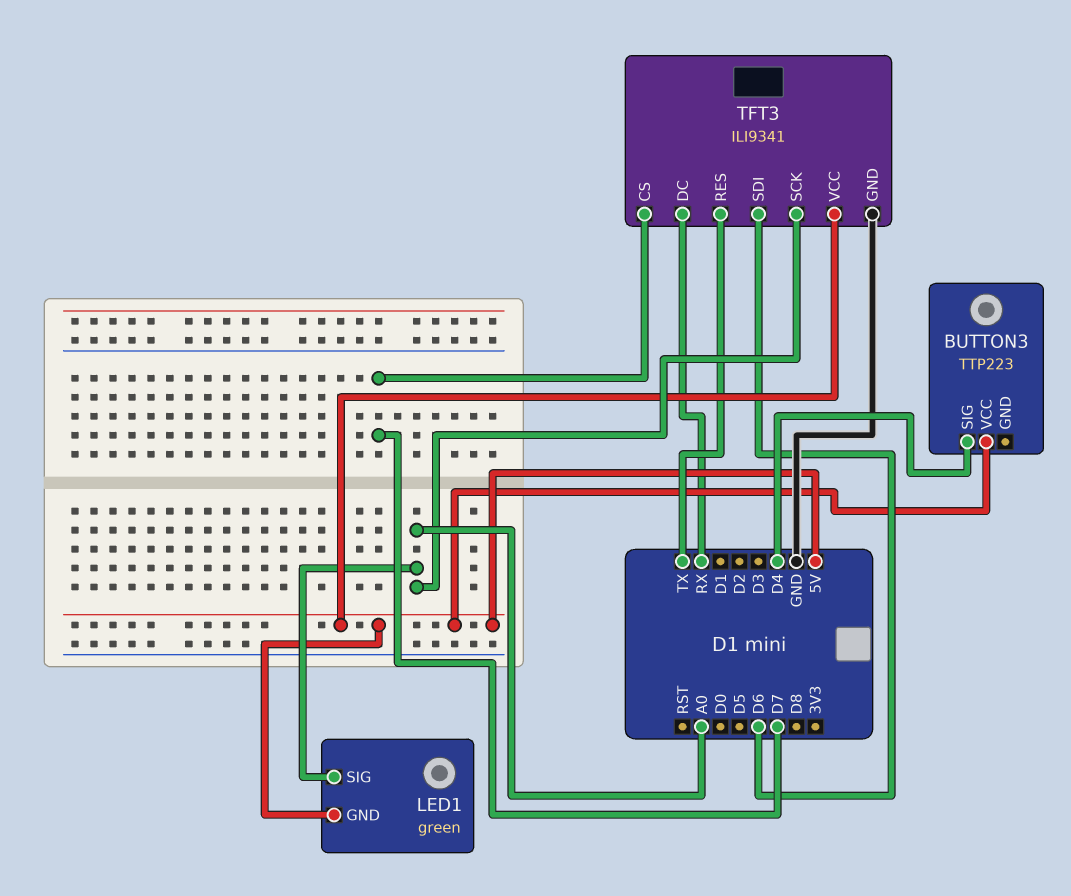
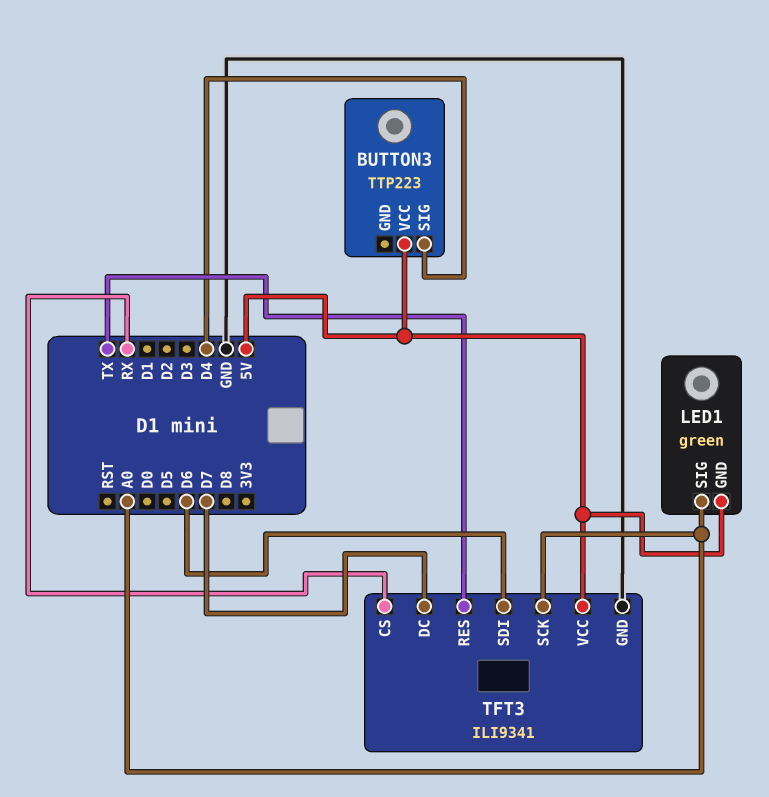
TFT3 pin CS: D7 -> RX
TFT3 pin DC: RX -> D7

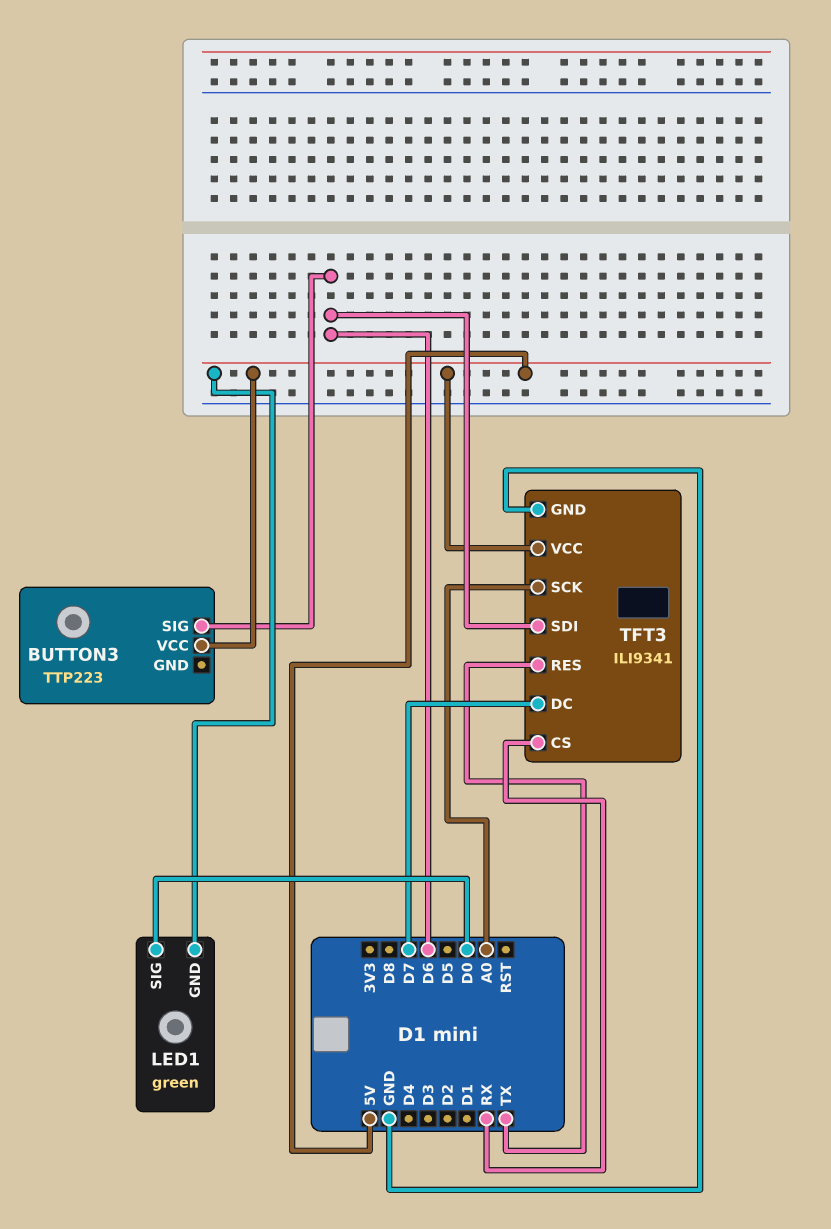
BUTTON3 pin SIG: D4 -> D6
LED1 pin SIG: A0 -> D0

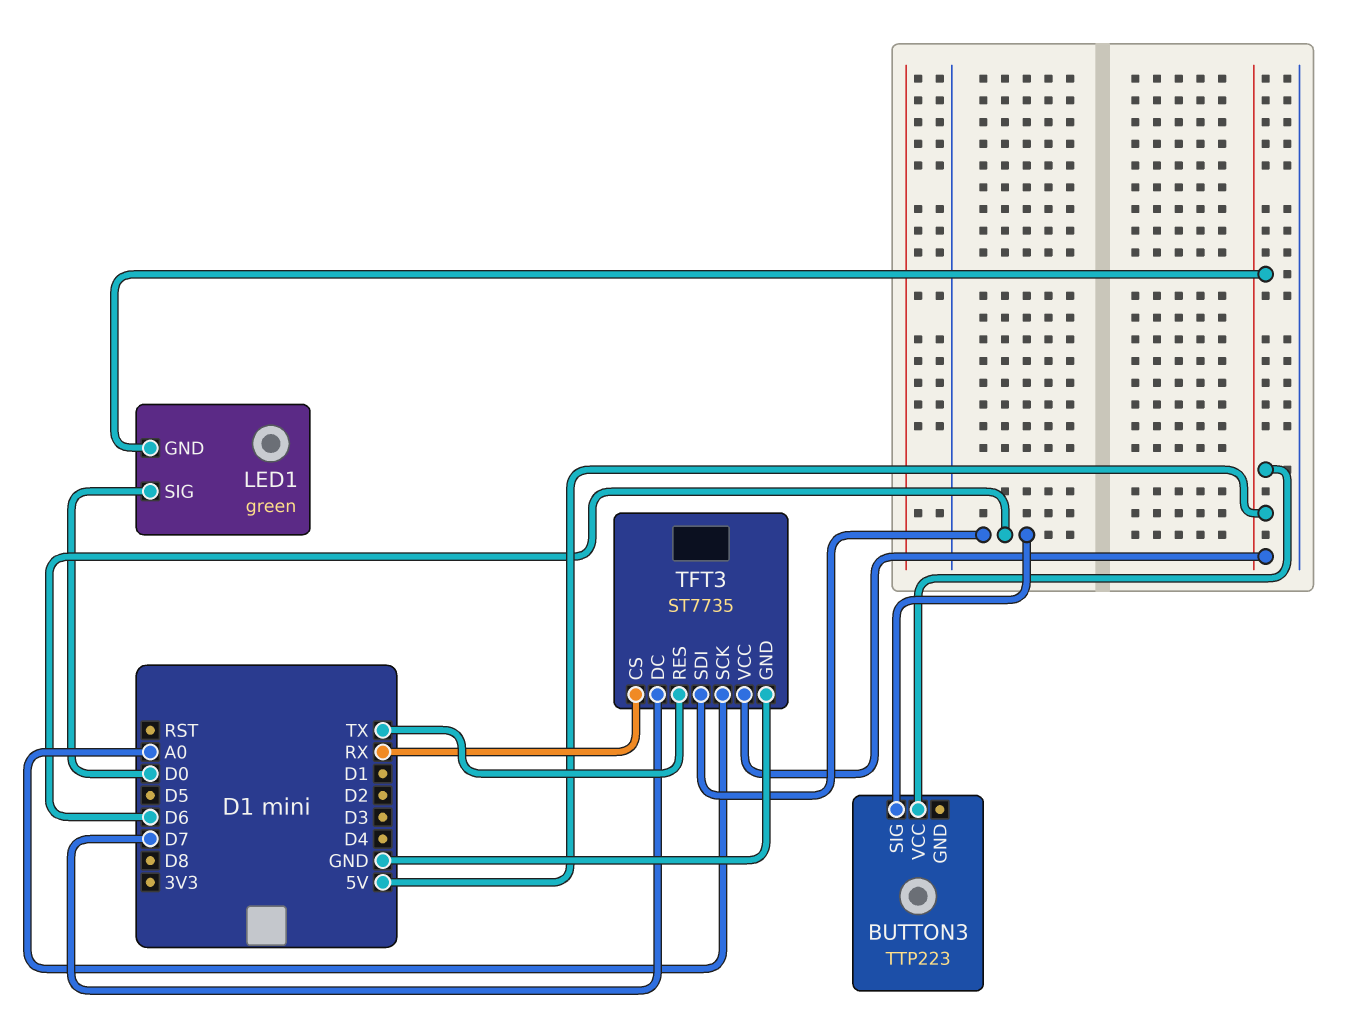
TFT3: ILI9341 -> ST7735

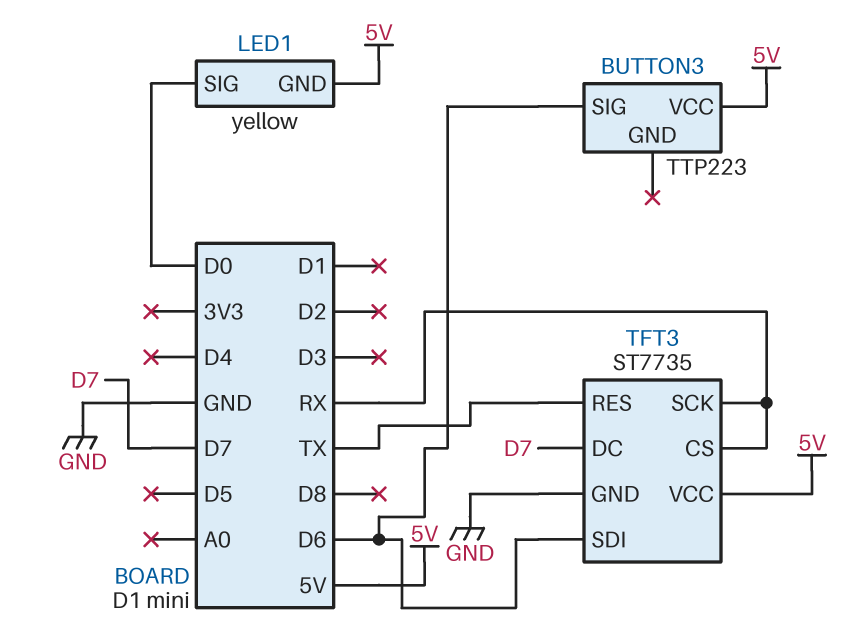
LED1: green -> yellow
TFT3 pin SCK: A0 -> RX

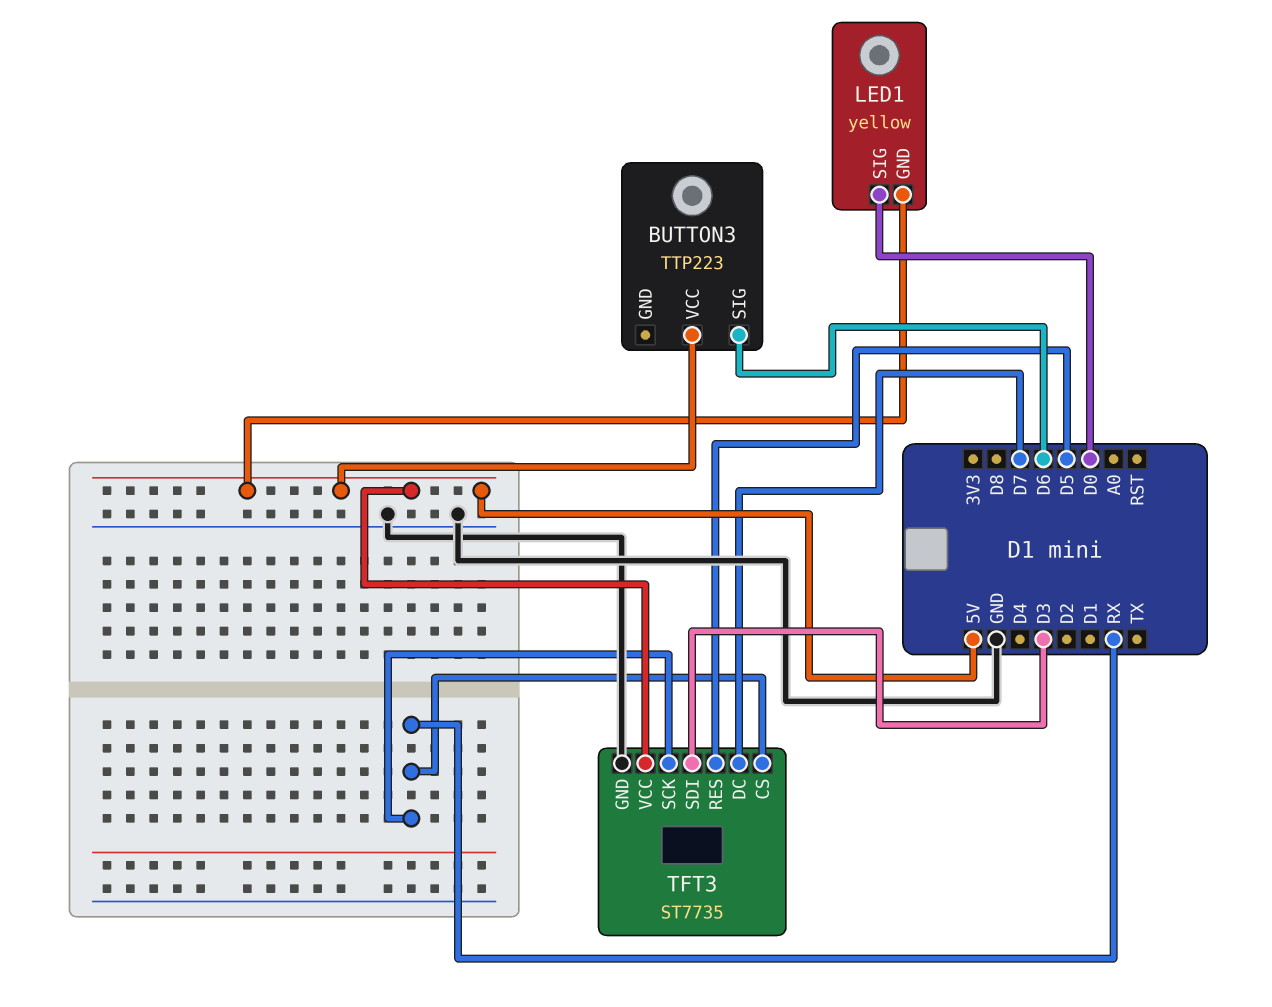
TFT3 pin RES: TX -> D5
TFT3 pin SDI: D6 -> D3

